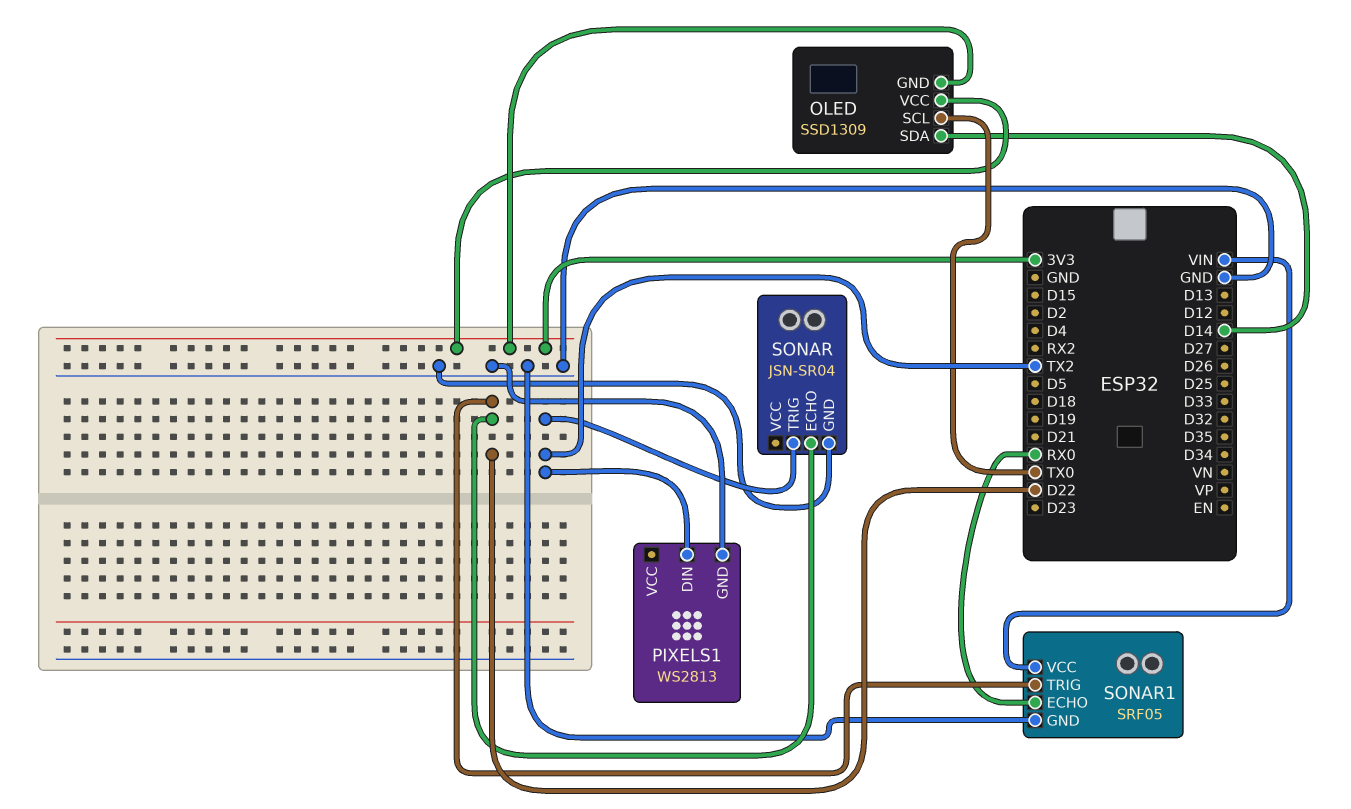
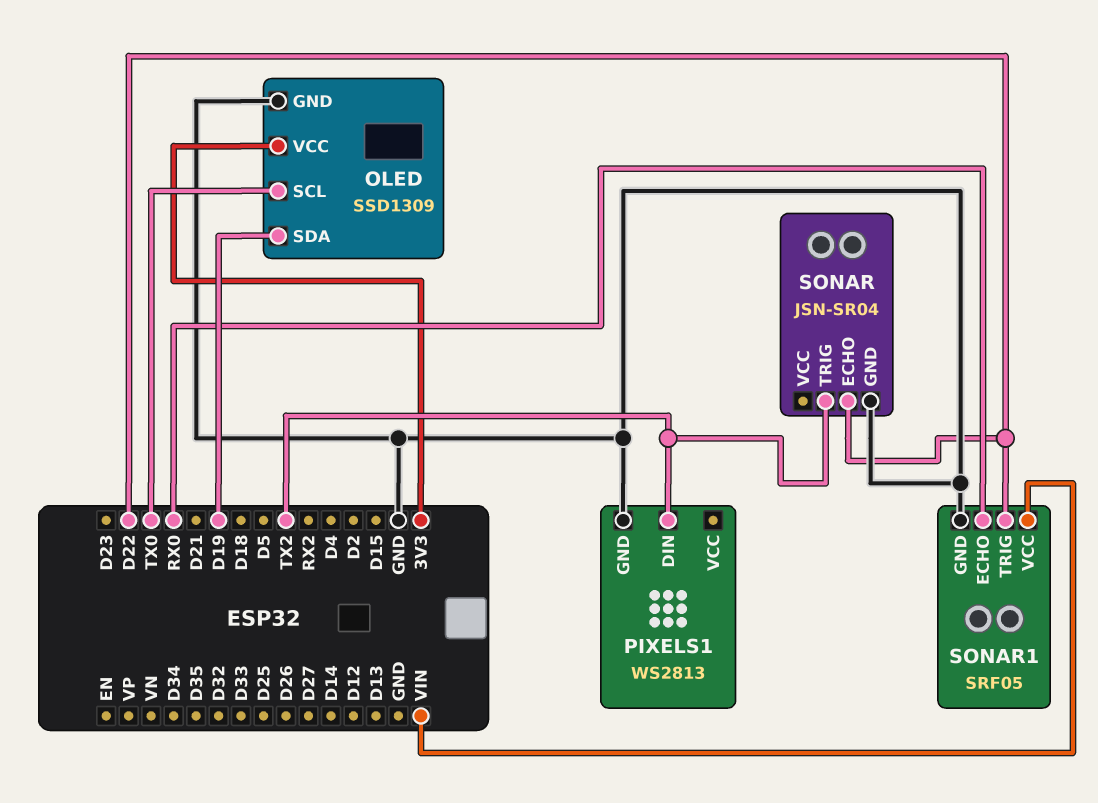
OLED pin GND: 3V3 -> GND
OLED pin SDA: D14 -> D19

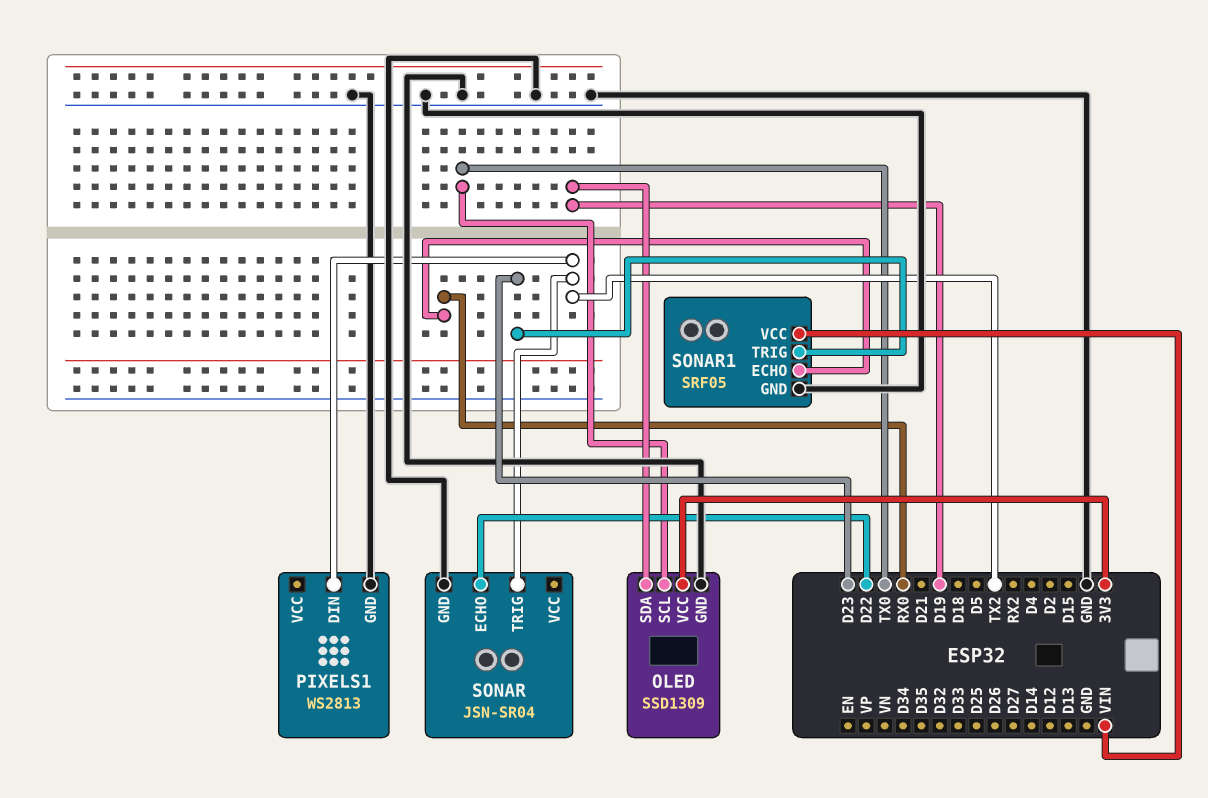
SONAR1 pin TRIG: D22 -> D23

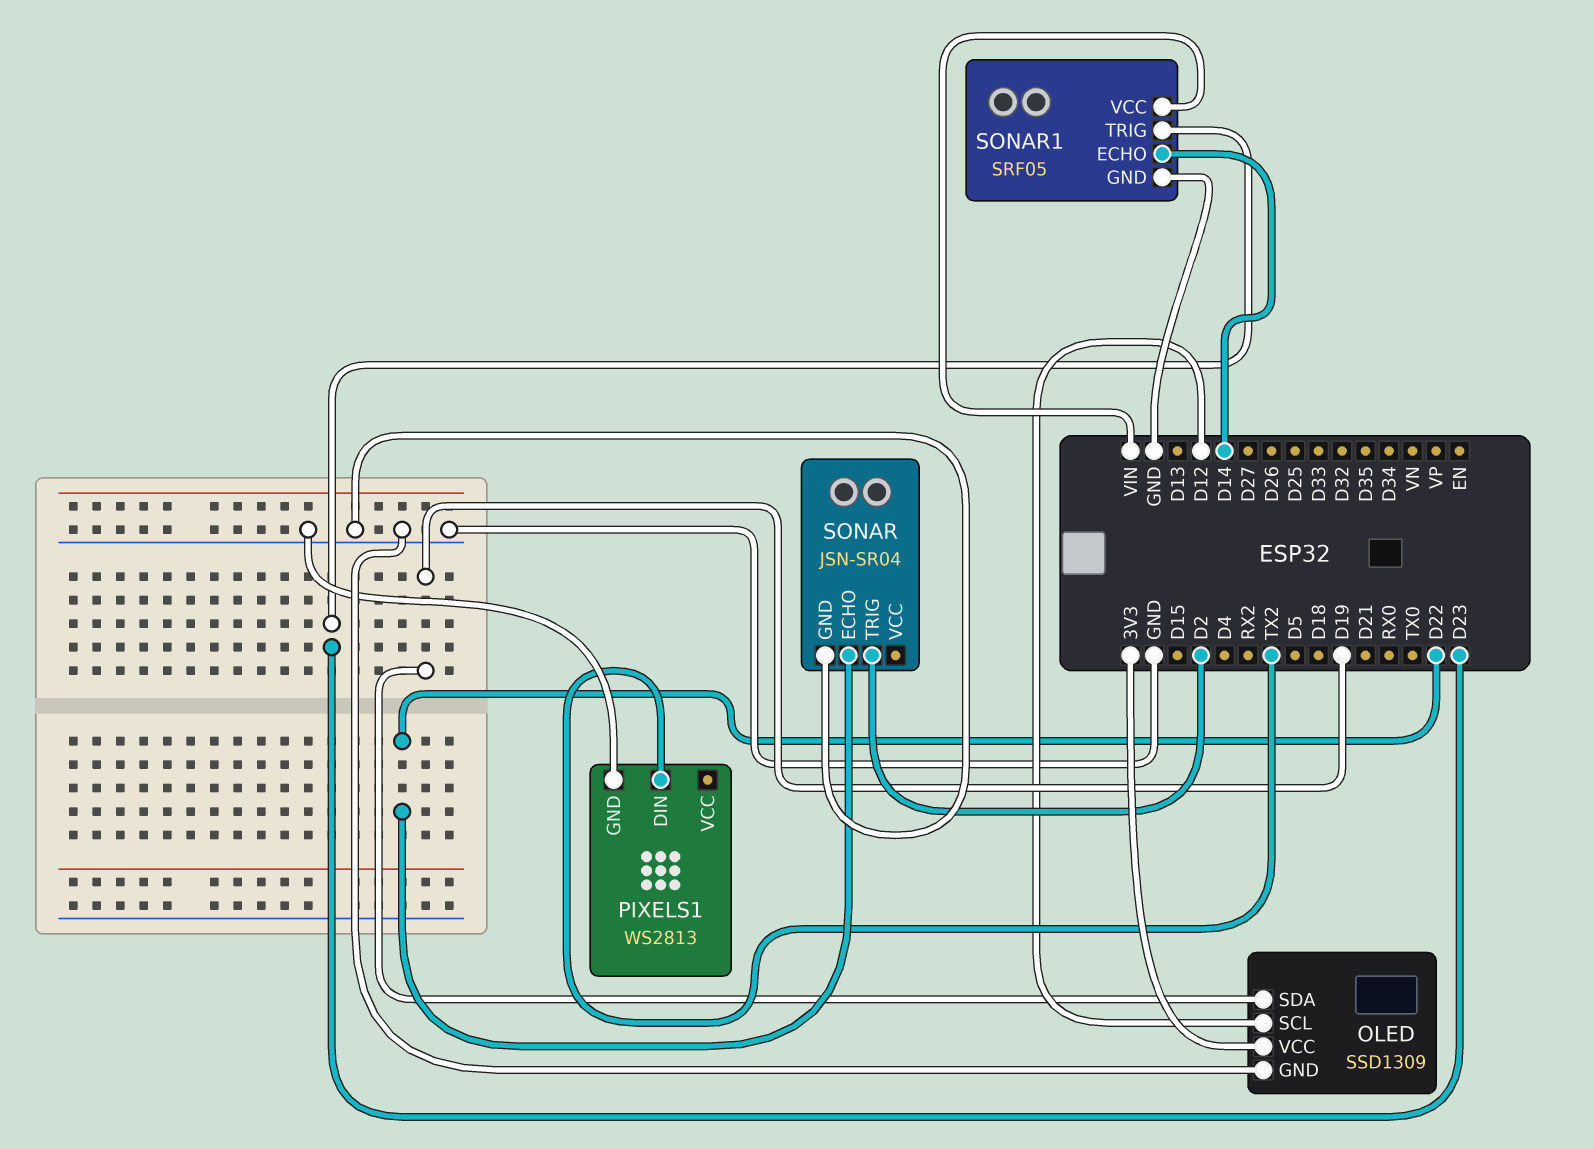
OLED pin SCL: TX0 -> D12
SONAR pin TRIG: TX2 -> D2
SONAR1 pin ECHO: RX0 -> D14

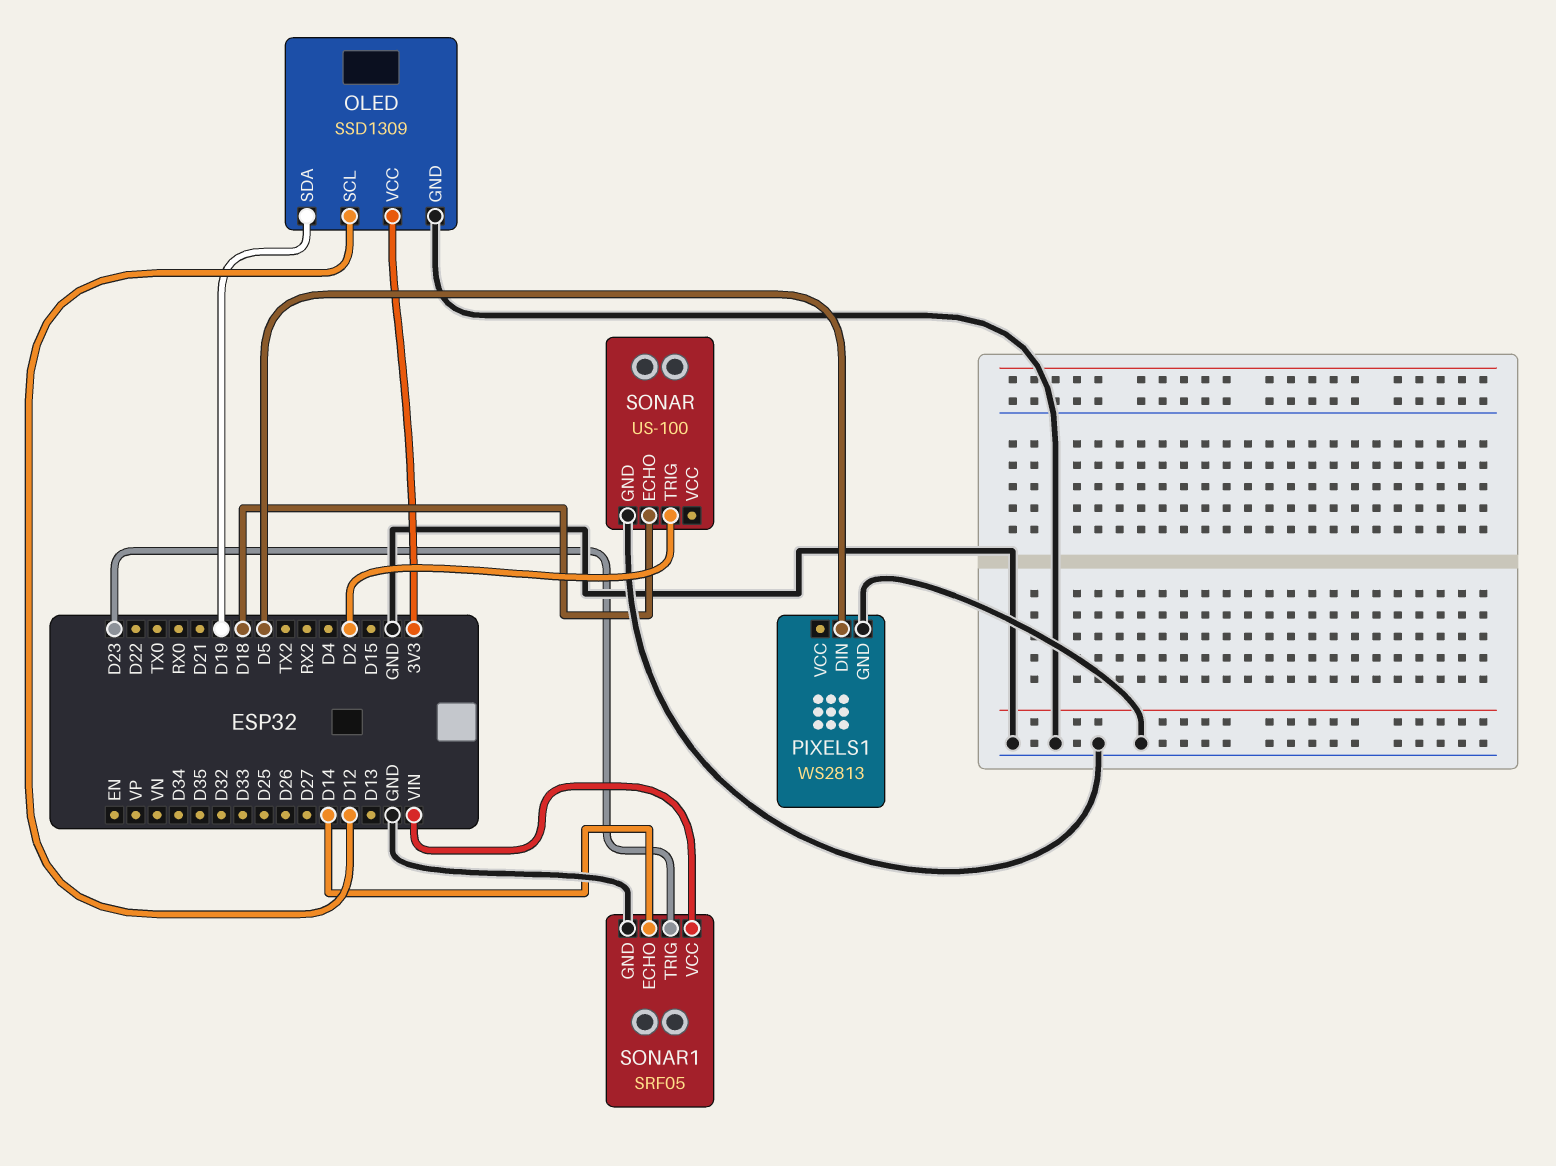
PIXELS1 pin DIN: TX2 -> D5
SONAR: JSN-SR04 -> US-100
SONAR pin ECHO: D22 -> D18

